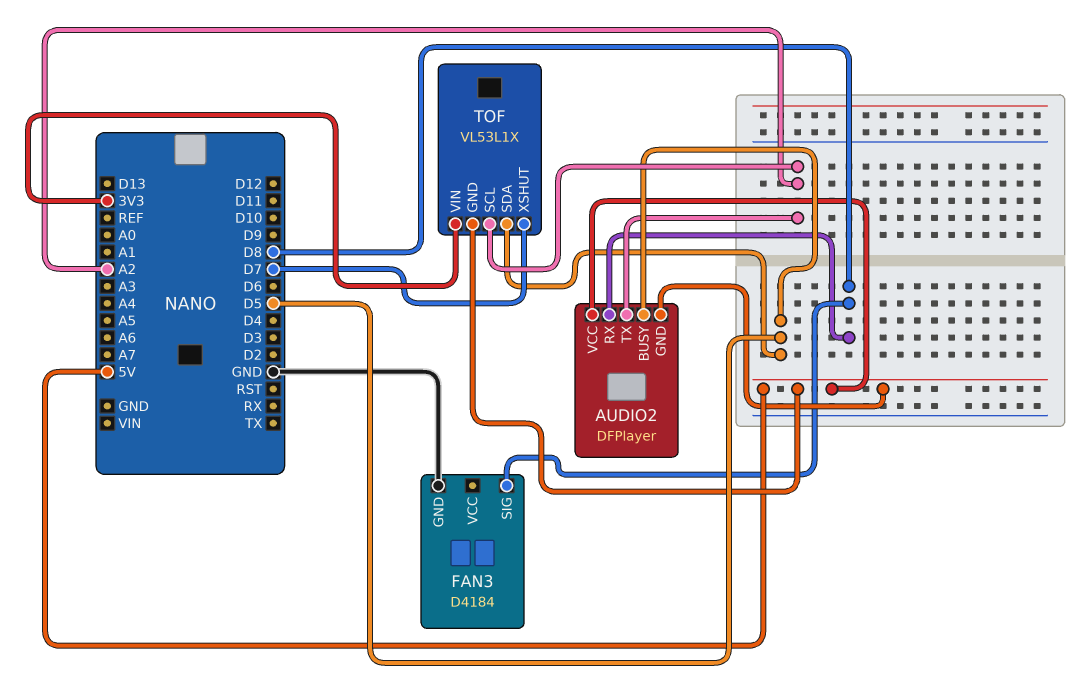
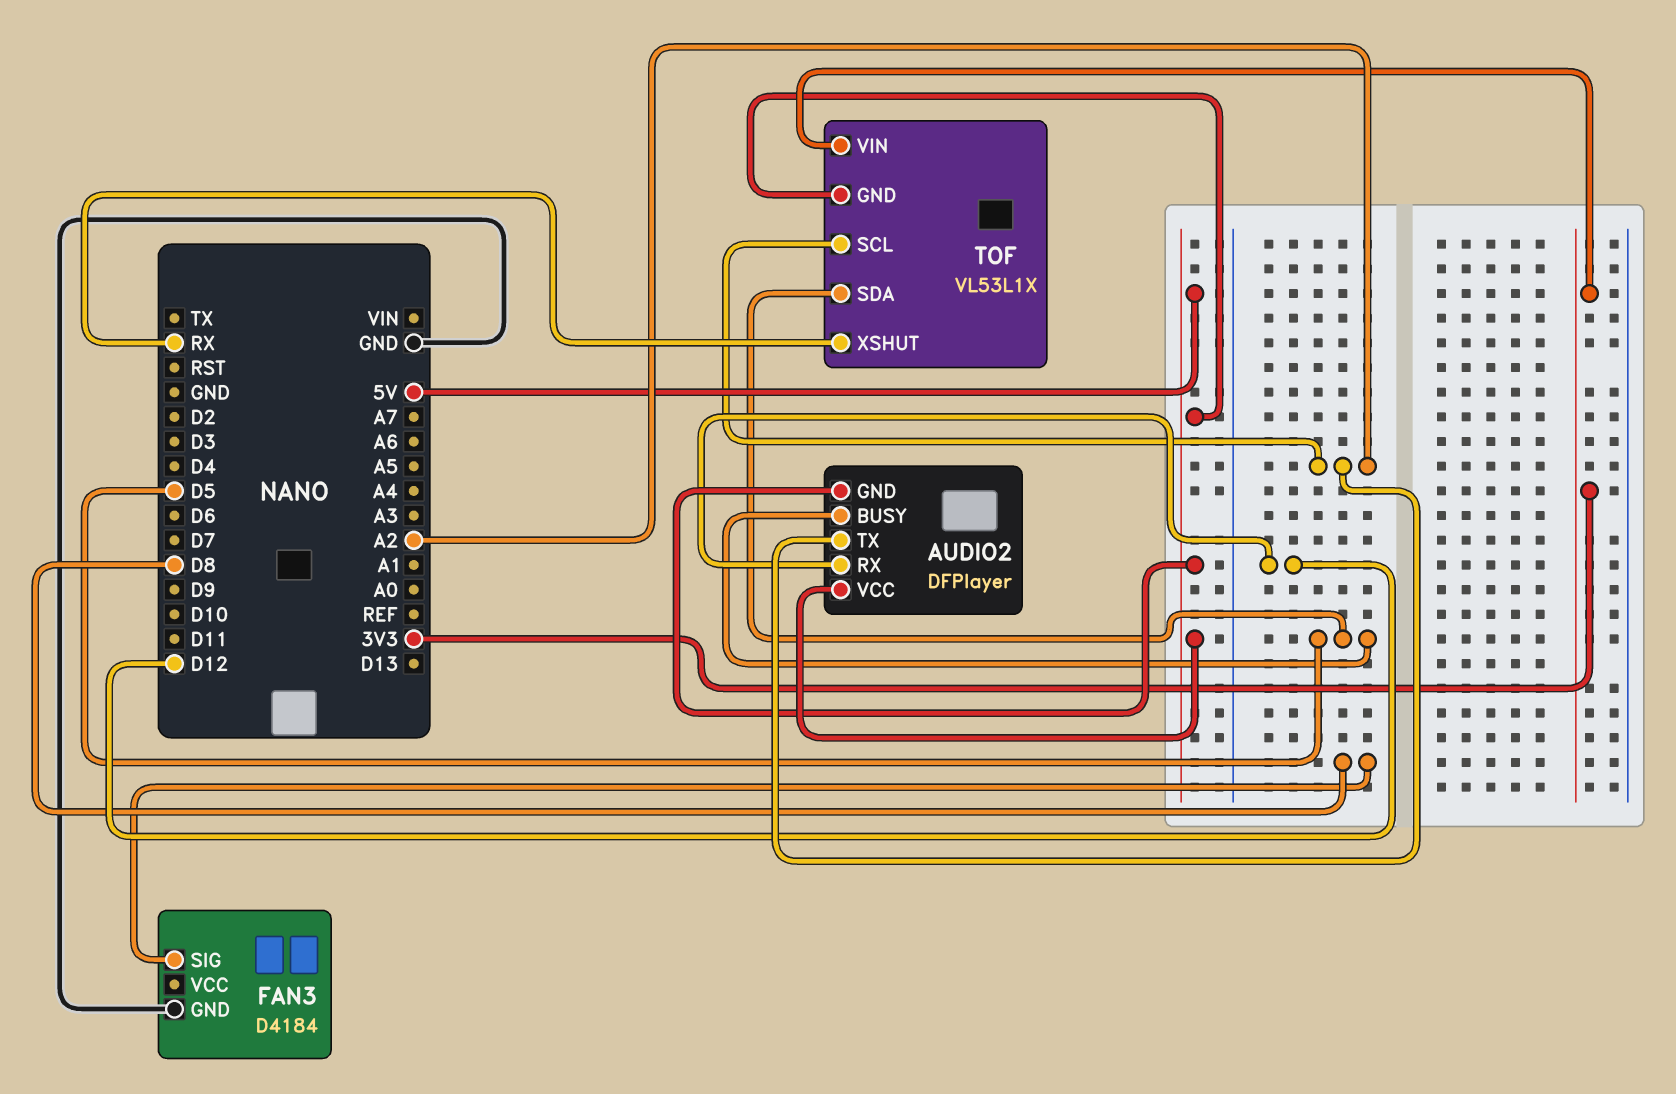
AUDIO2 pin RX: D8 -> D12
TOF pin XSHUT: D7 -> RX

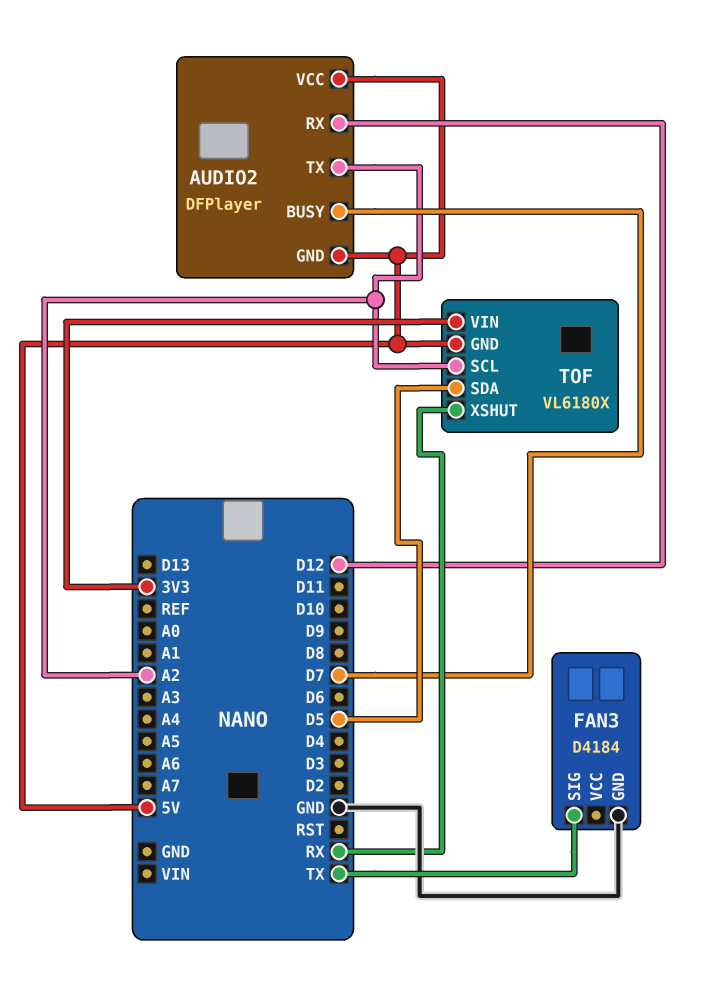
AUDIO2 pin BUSY: D5 -> D7
FAN3 pin SIG: D8 -> TX
TOF: VL53L1X -> VL6180X

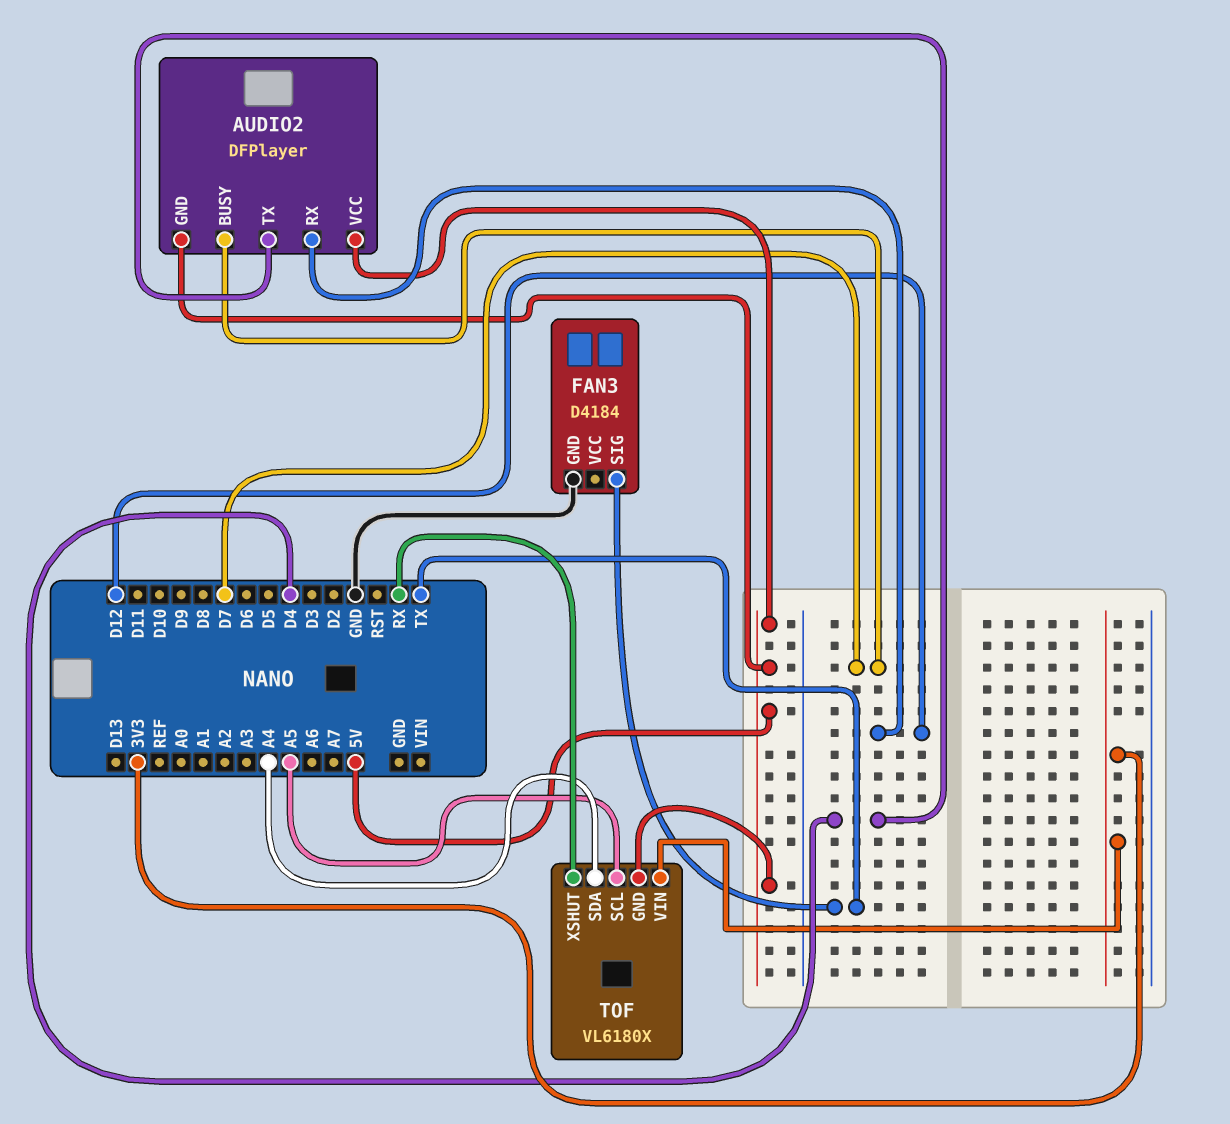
AUDIO2 pin TX: A2 -> D4
TOF pin SCL: A2 -> A5
TOF pin SDA: D5 -> A4

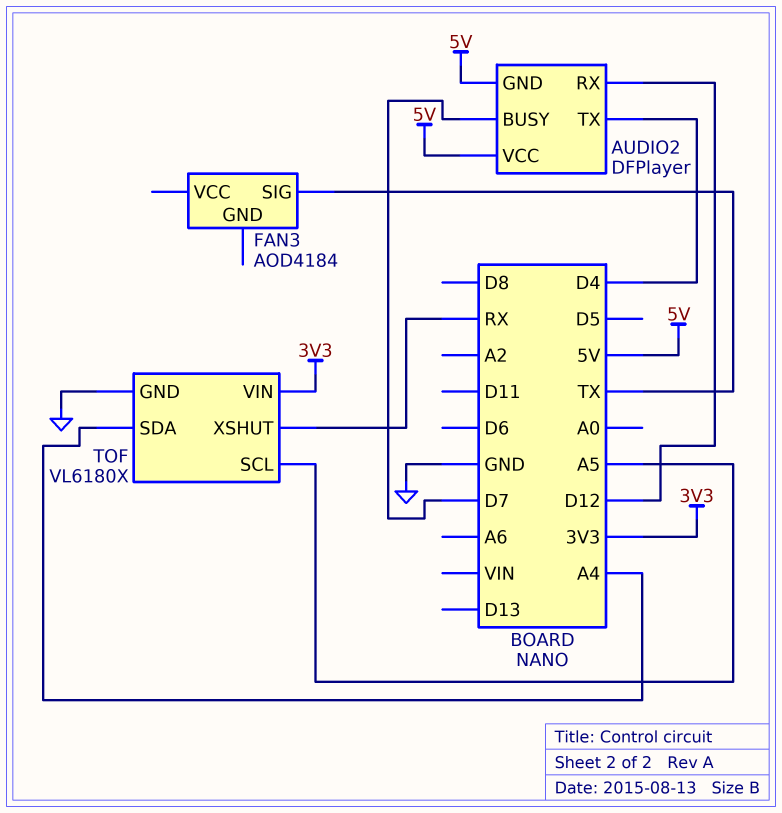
FAN3: D4184 -> AOD4184
FAN3 pin GND: GND -> none
TOF pin GND: 5V -> GND

